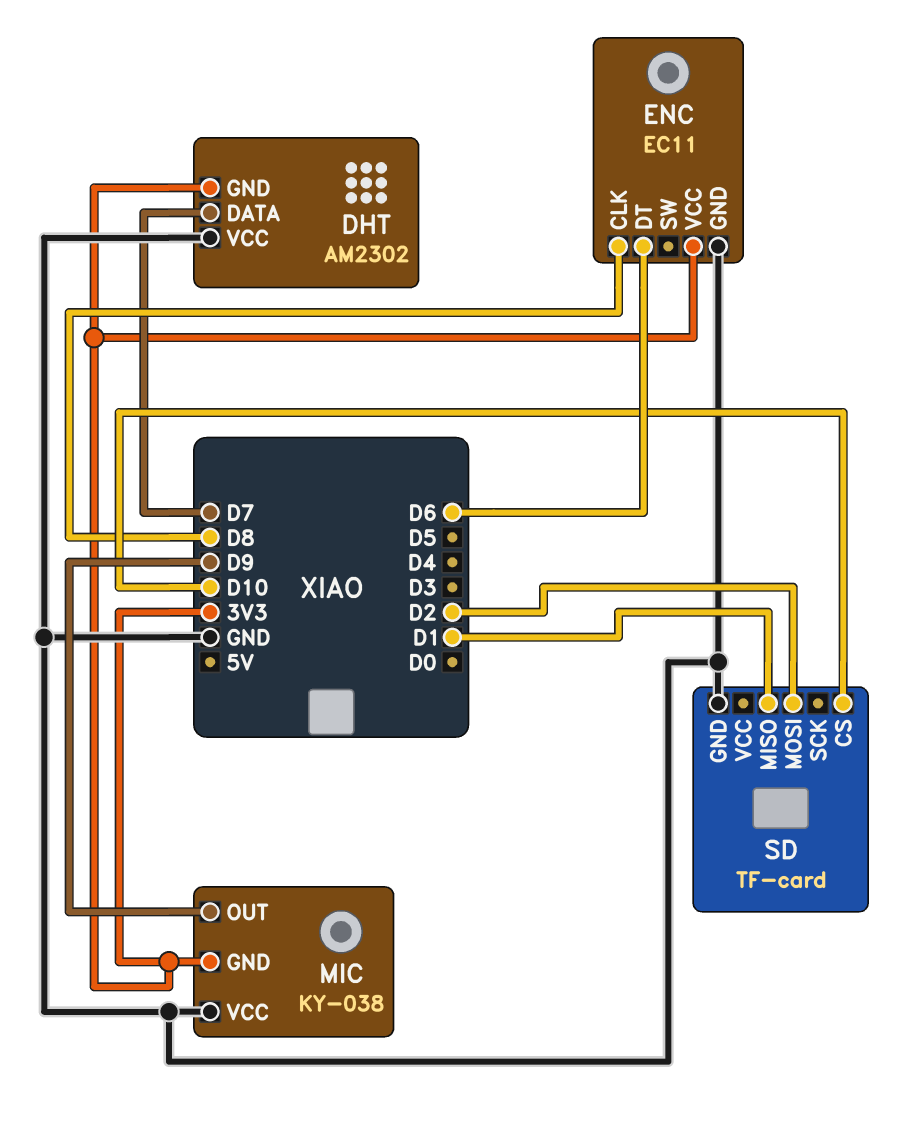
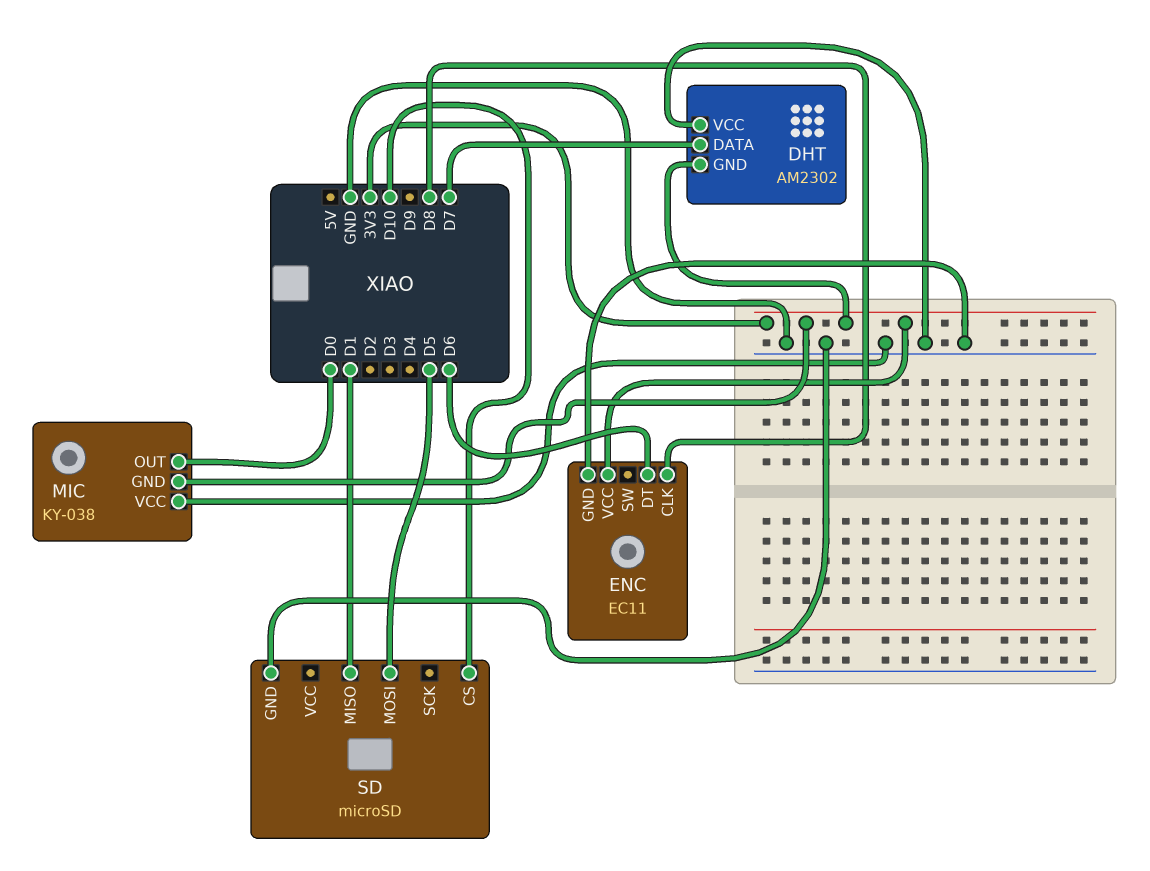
MIC pin OUT: D9 -> D0
SD: TF-card -> microSD
SD pin MOSI: D2 -> D5

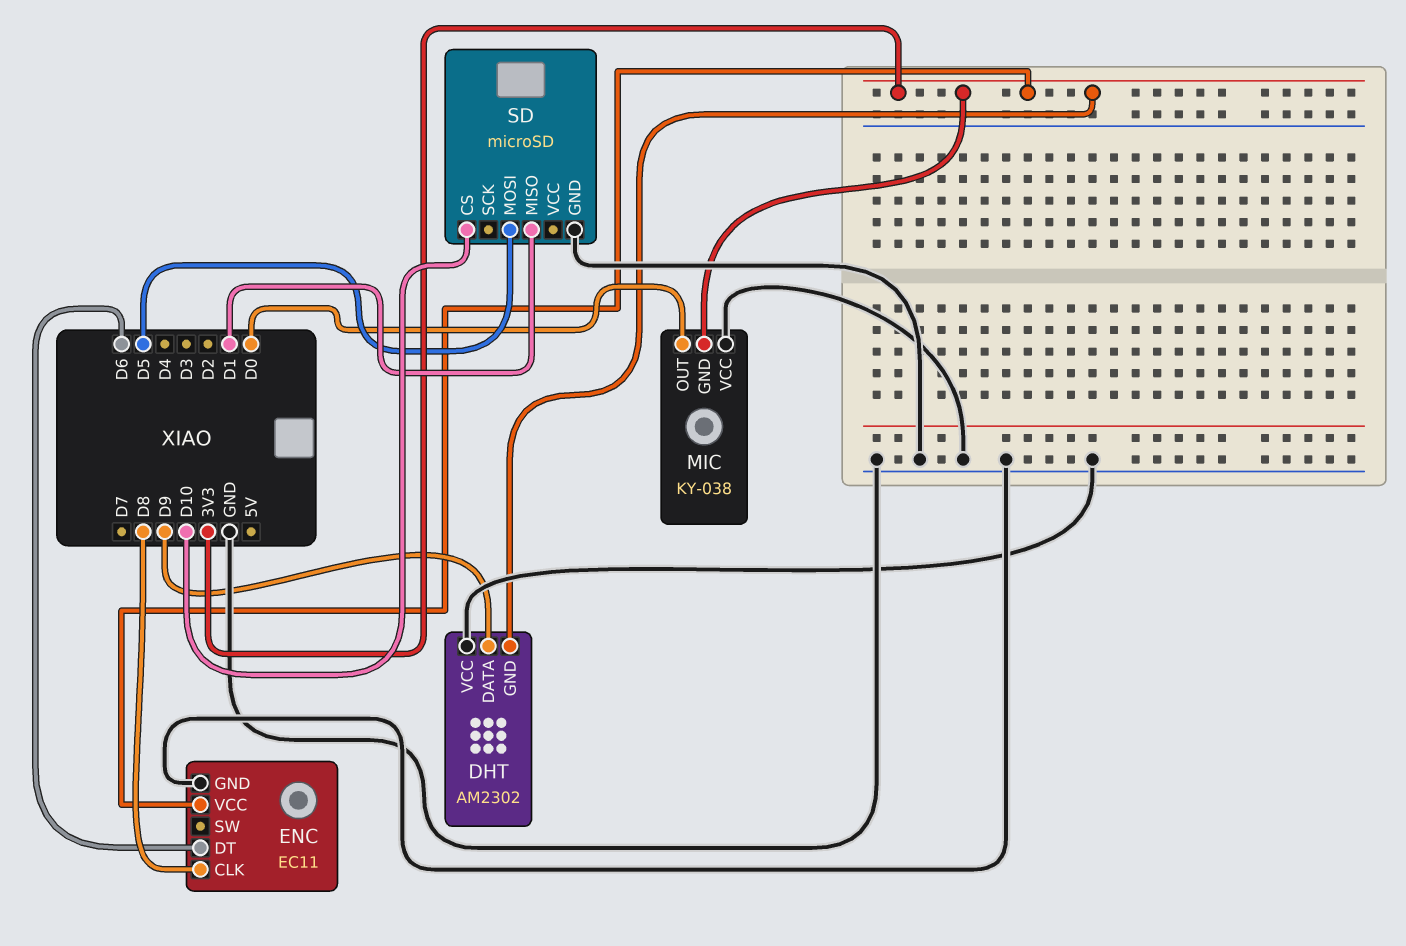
DHT pin DATA: D7 -> D9

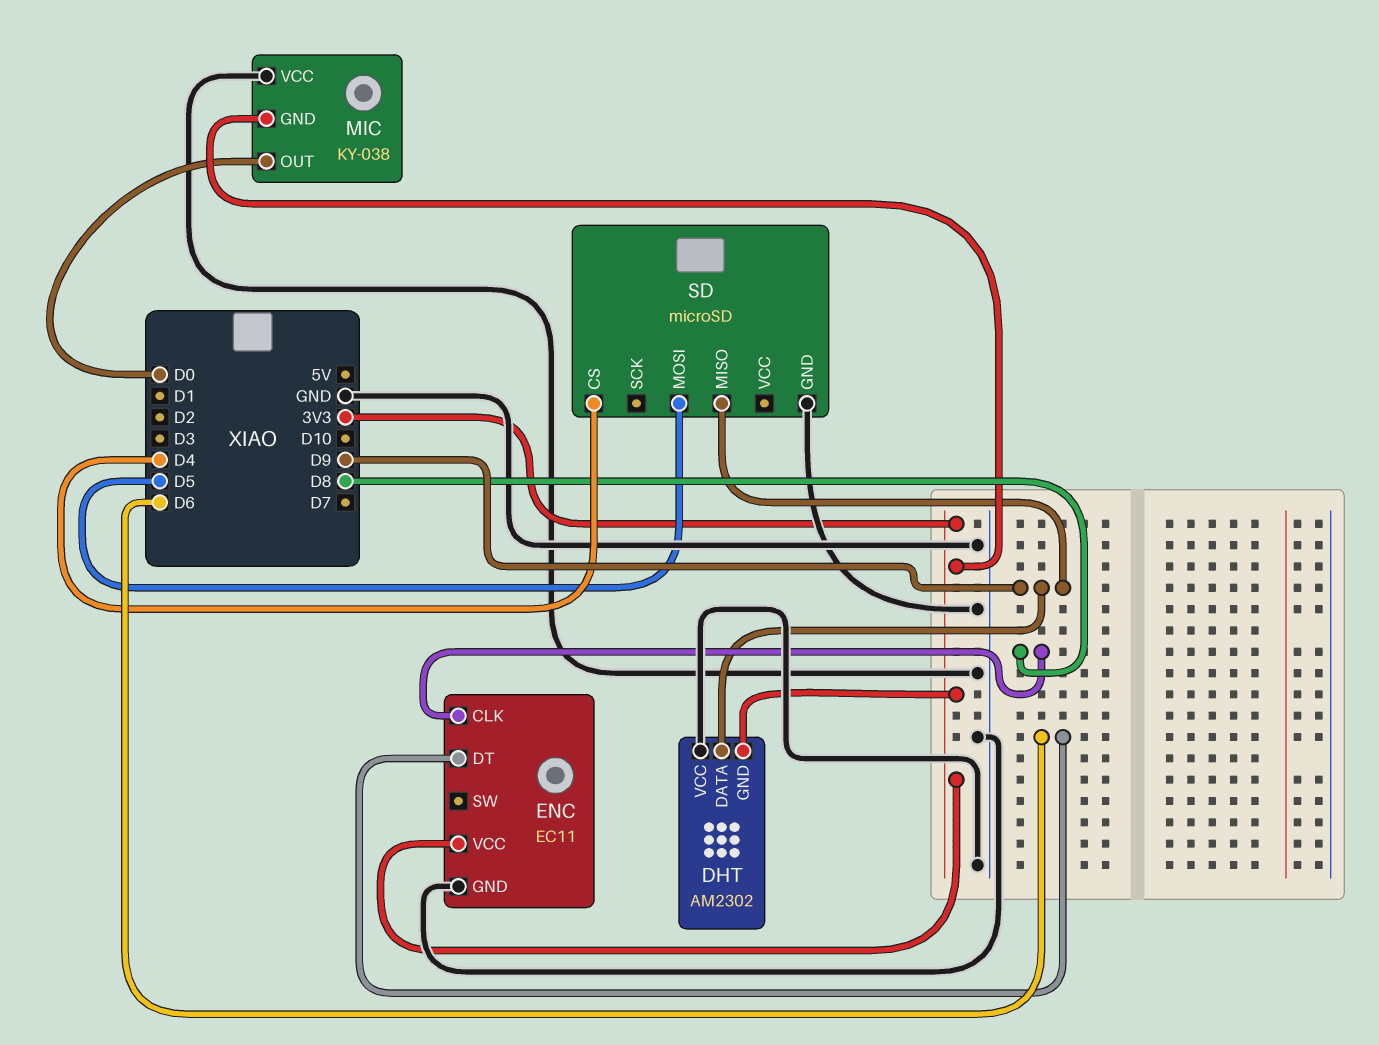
SD pin CS: D10 -> D4
SD pin MISO: D1 -> D9

